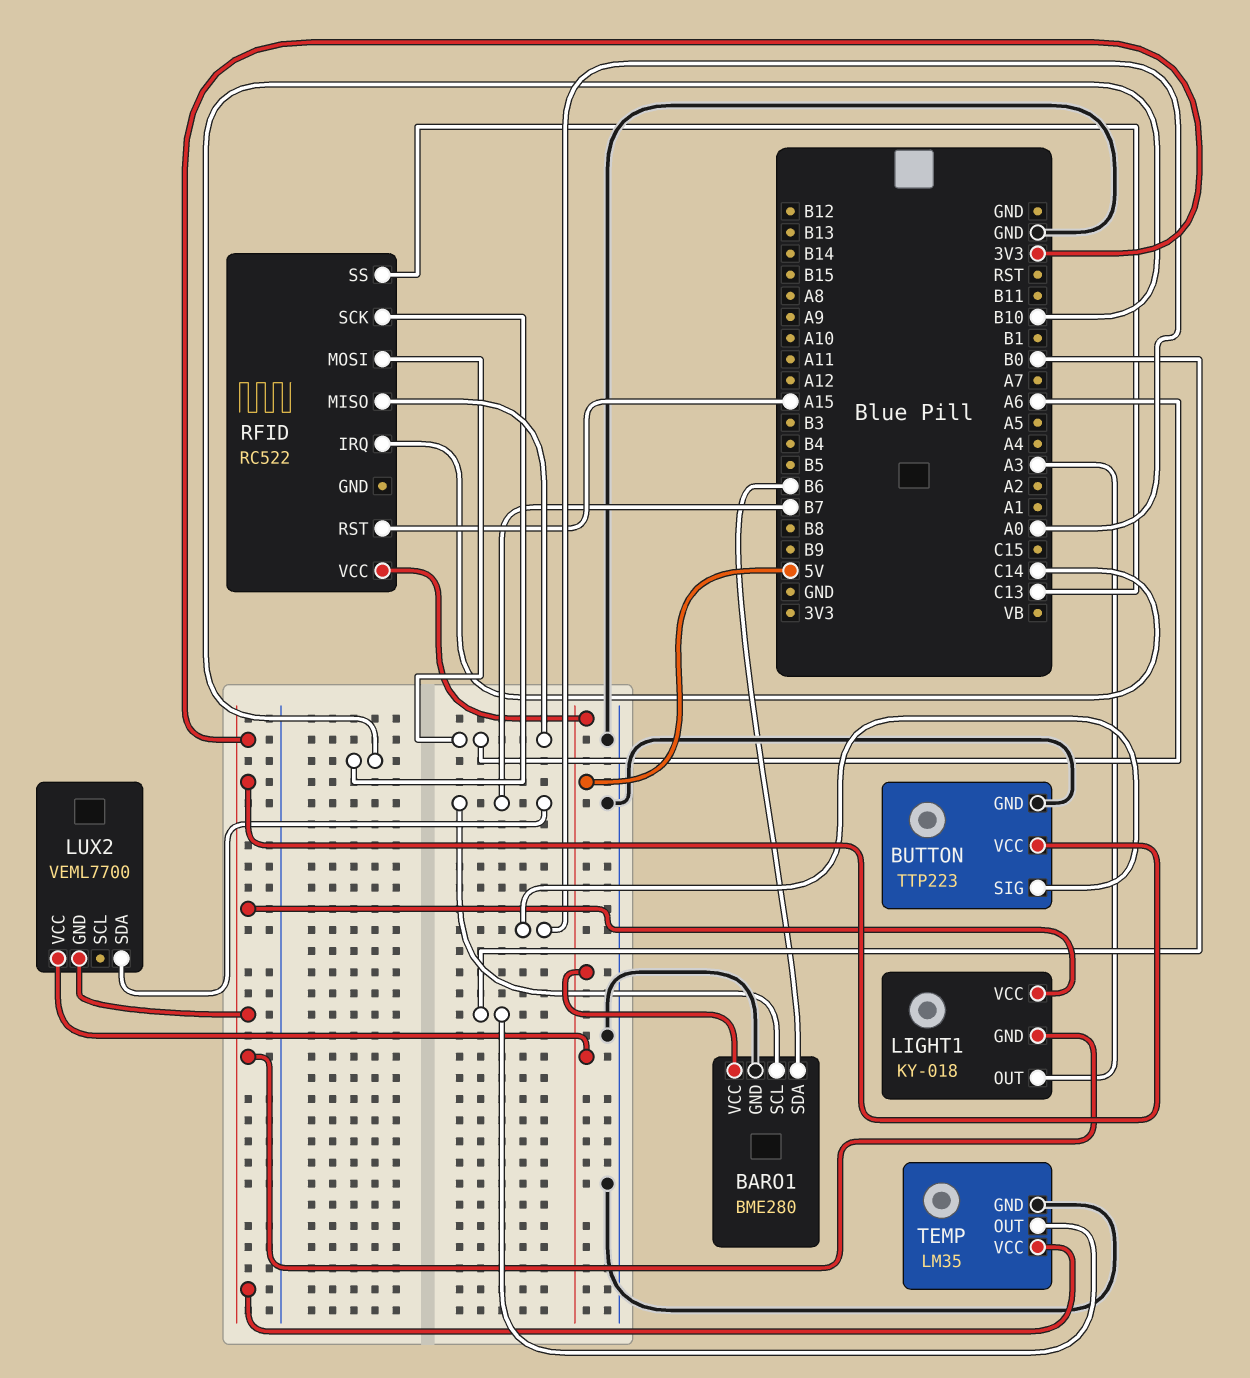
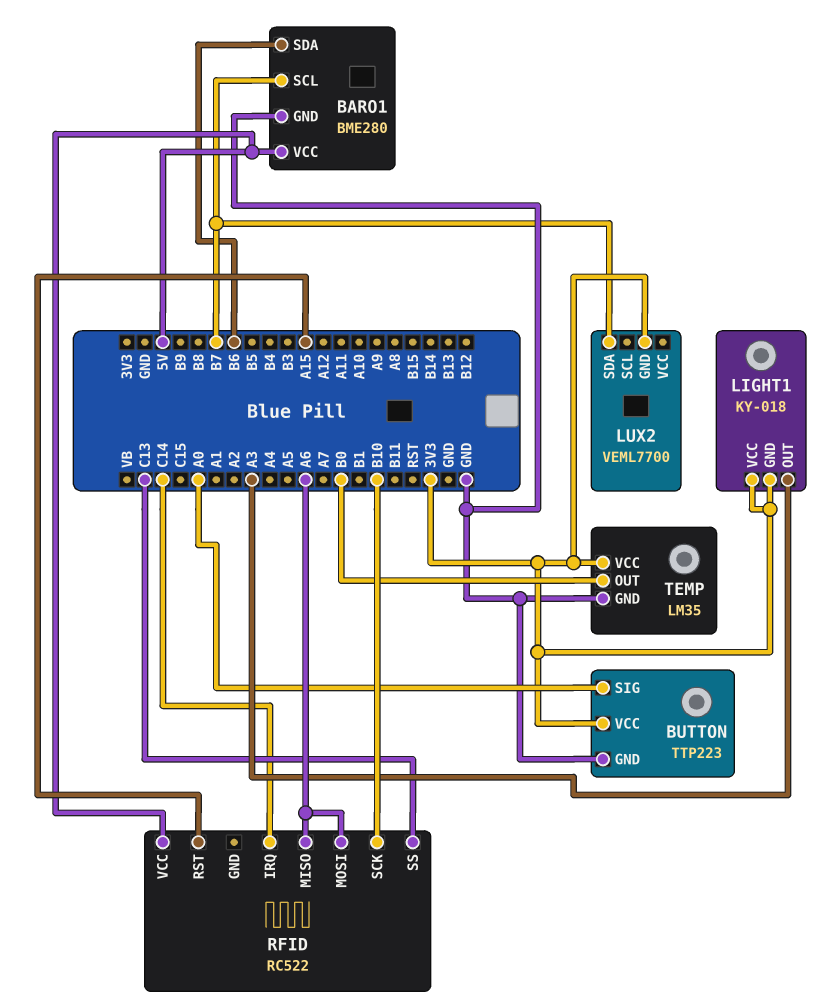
LUX2 pin VCC: 5V -> none

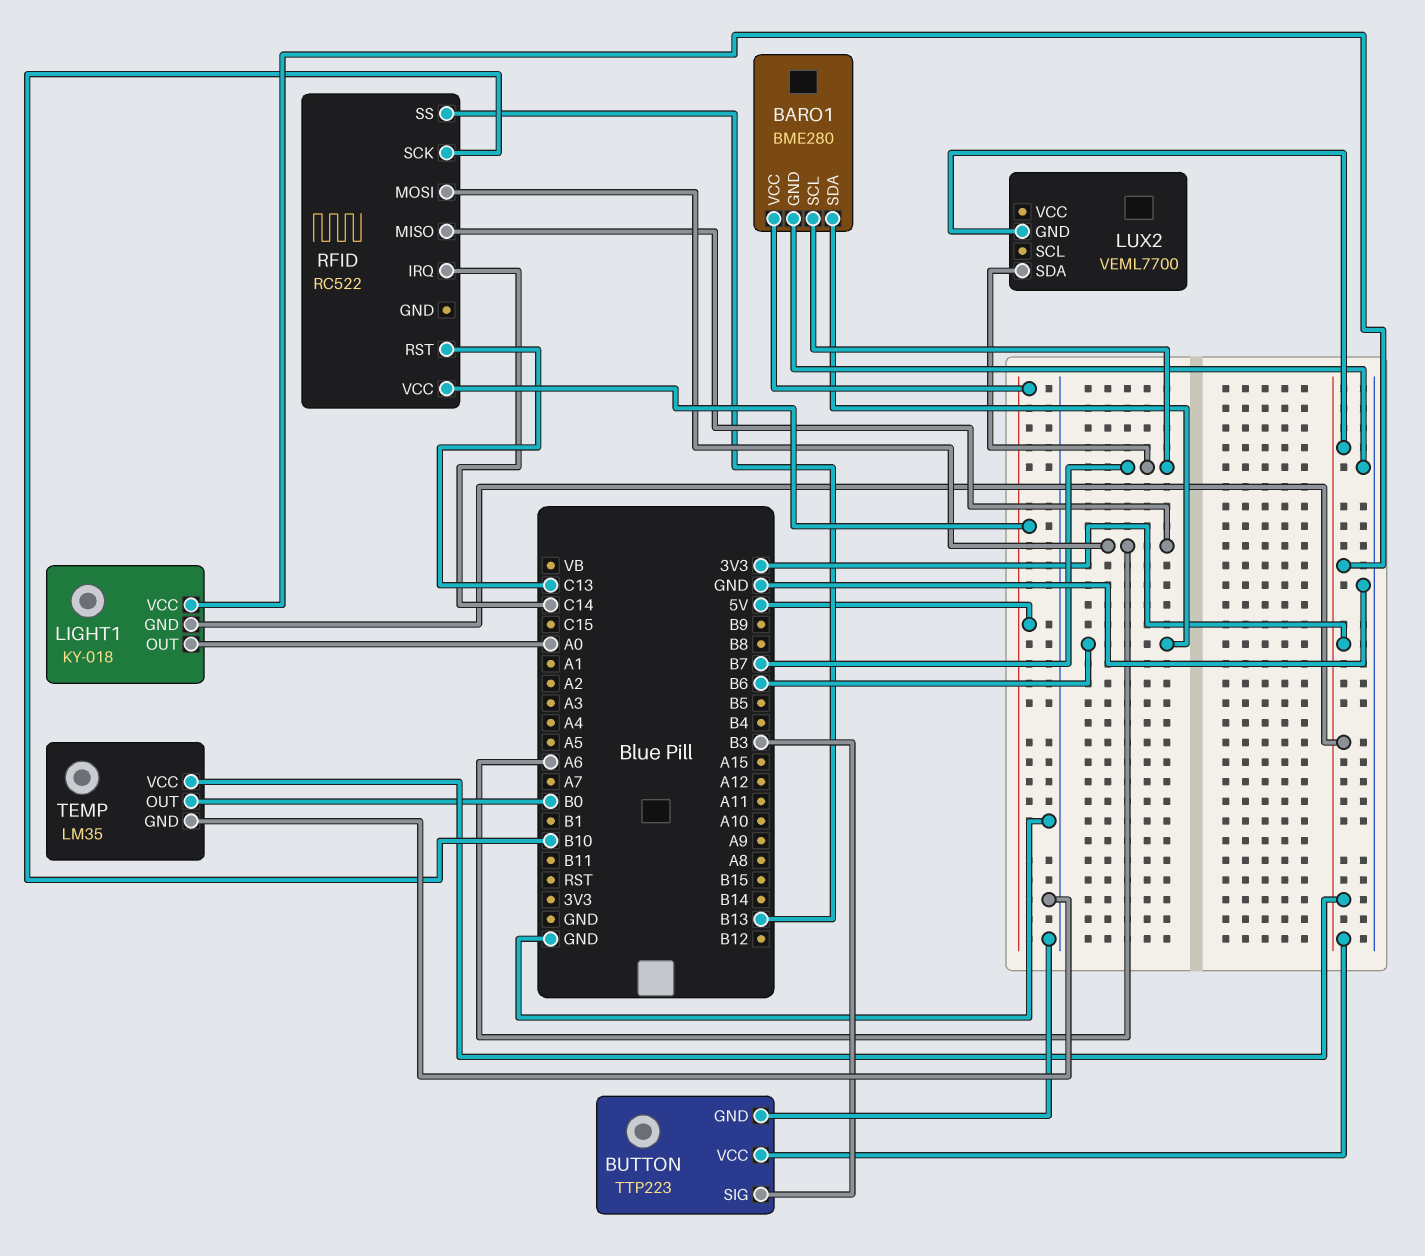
BUTTON pin SIG: A0 -> B3
LIGHT1 pin OUT: A3 -> A0
RFID pin RST: A15 -> C13
RFID pin SS: C13 -> B13

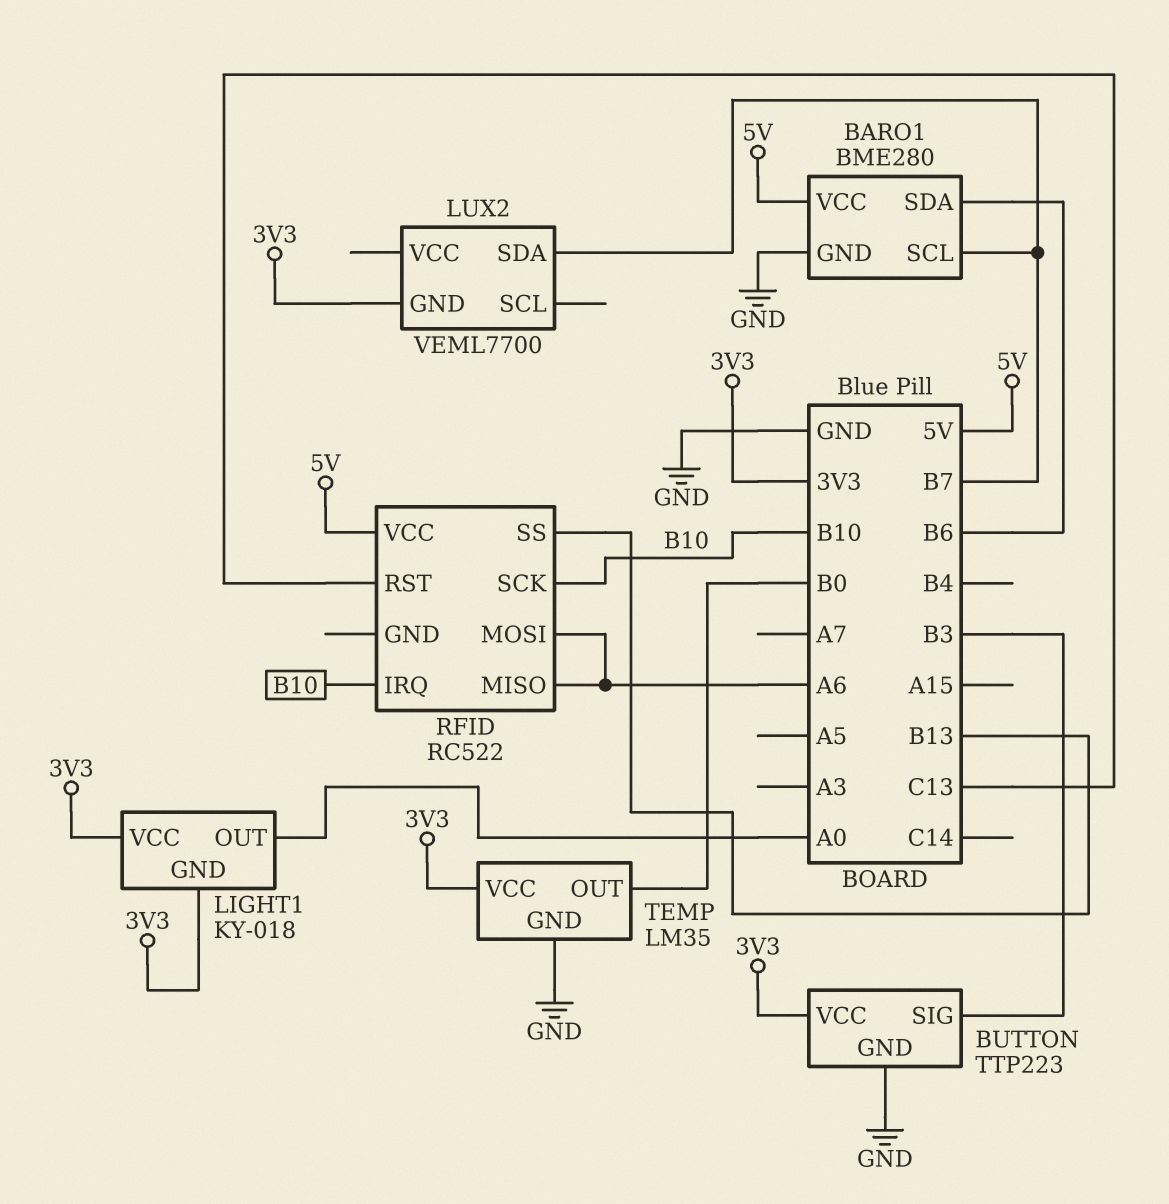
RFID pin IRQ: C14 -> B10

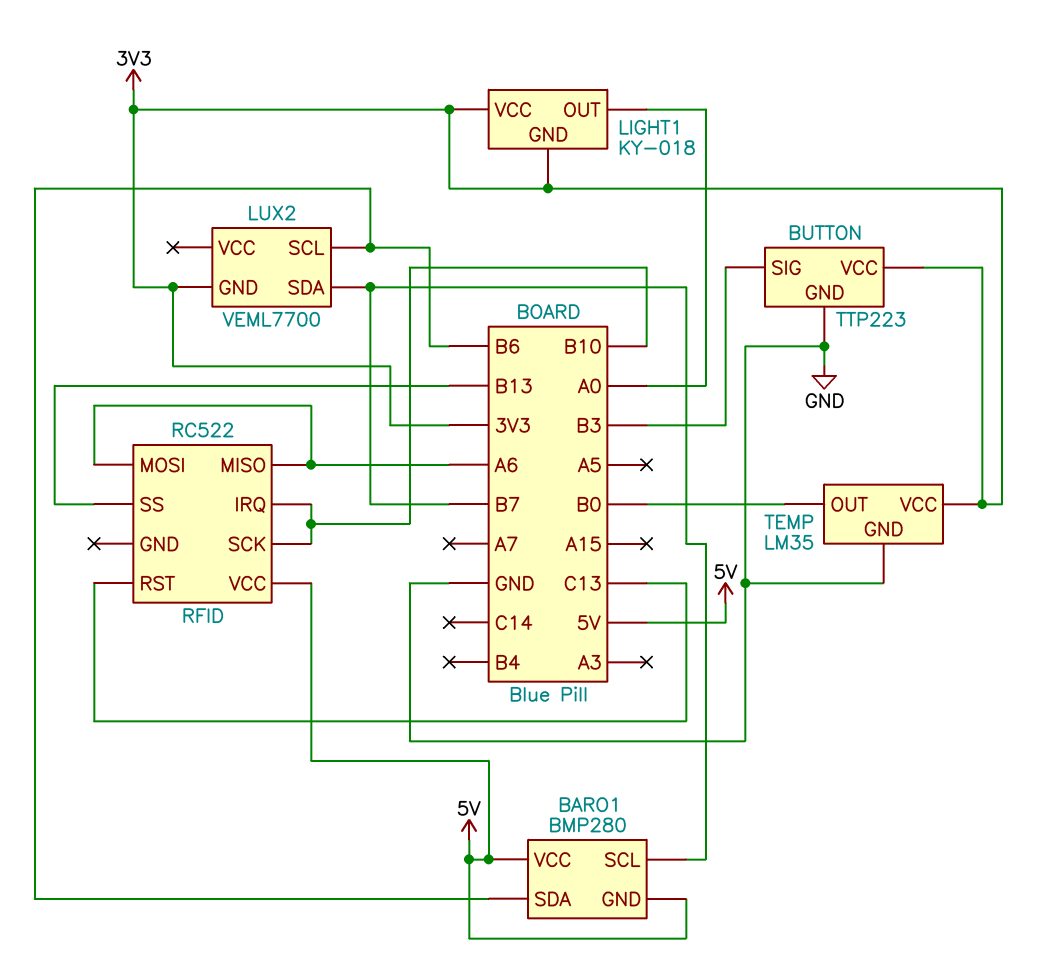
BARO1: BME280 -> BMP280
BARO1 pin GND: GND -> 5V
LUX2 pin SCL: none -> B6

